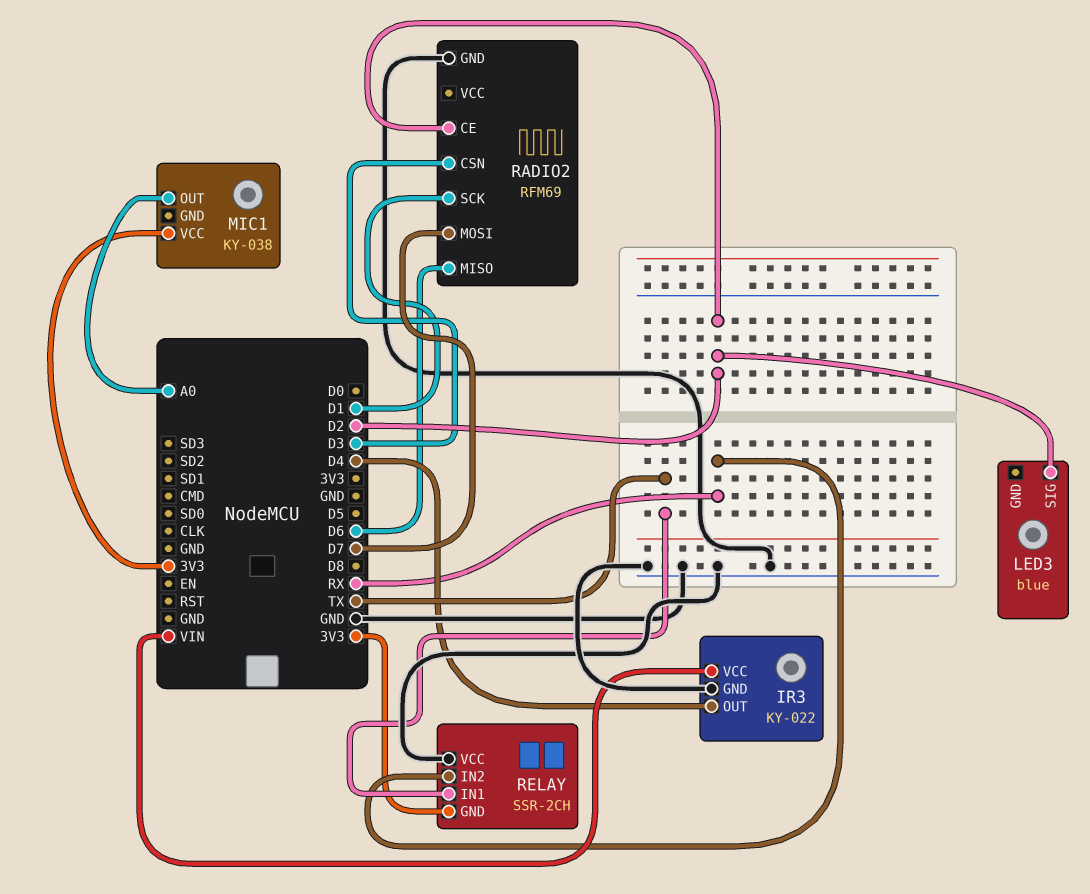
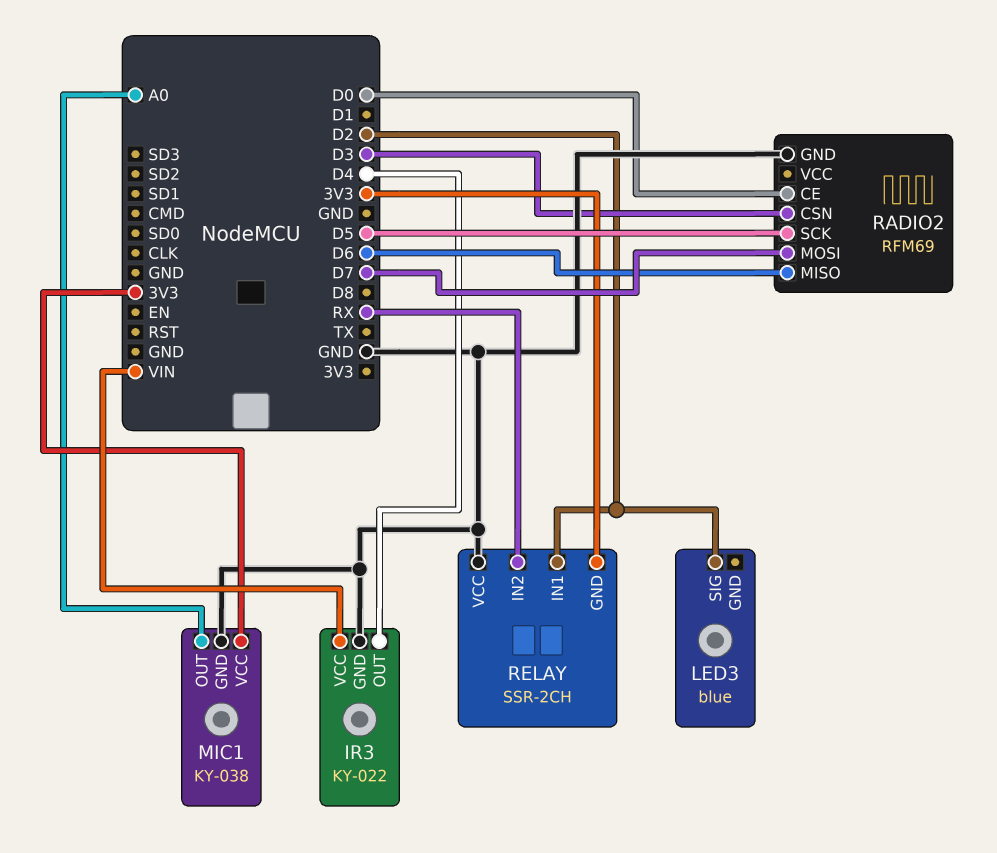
MIC1 pin GND: none -> GND
RADIO2 pin CE: D2 -> D0
RADIO2 pin SCK: D1 -> D5
RELAY pin IN1: TX -> D2

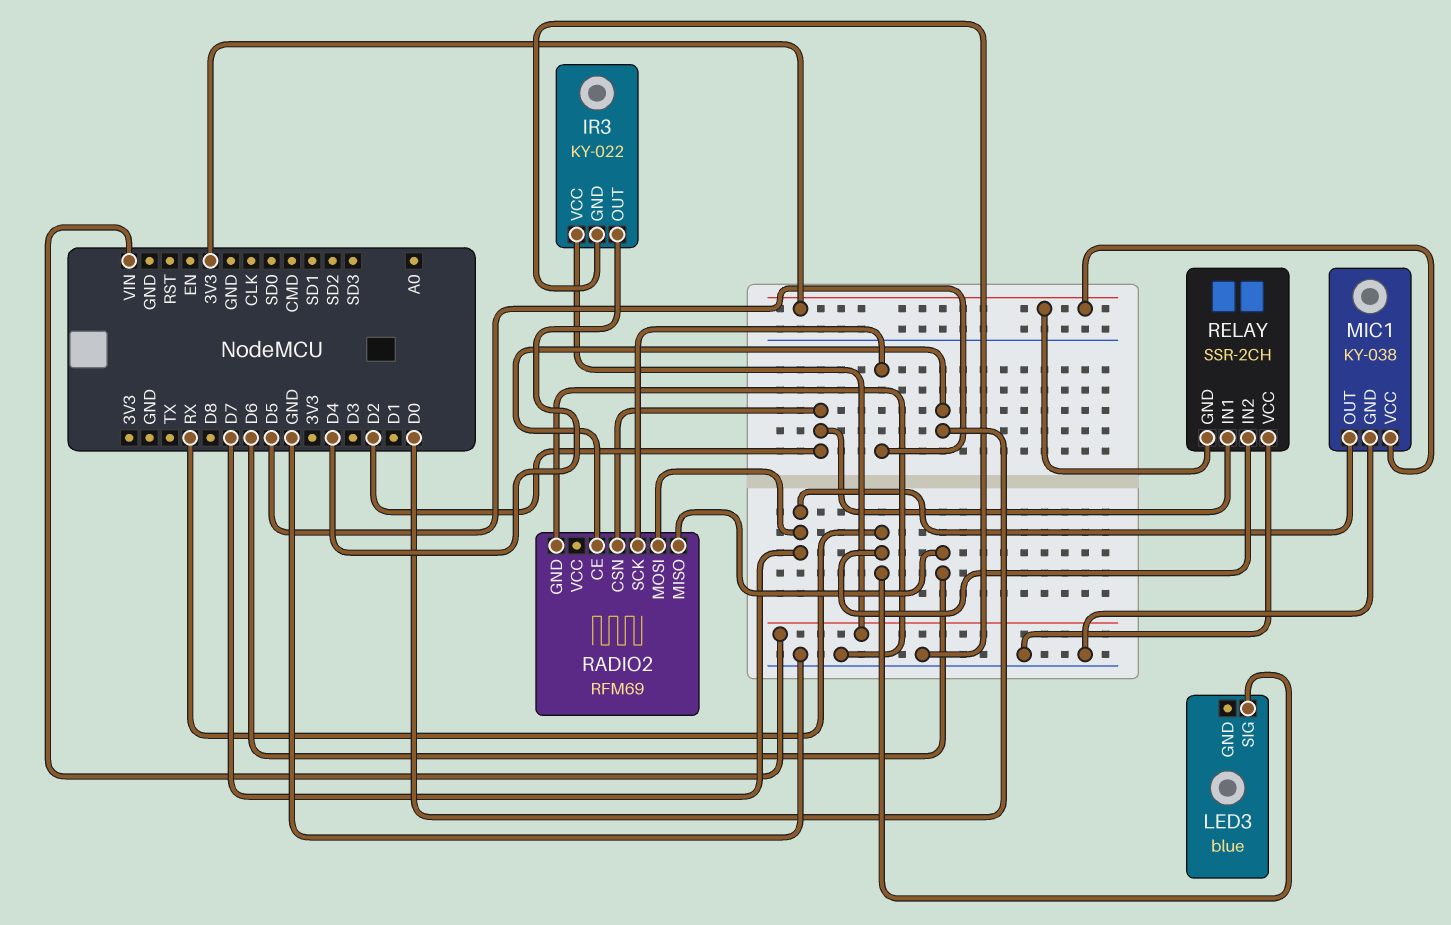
LED3 pin SIG: D2 -> RX
MIC1 pin OUT: A0 -> D7
RADIO2 pin CSN: D3 -> D2

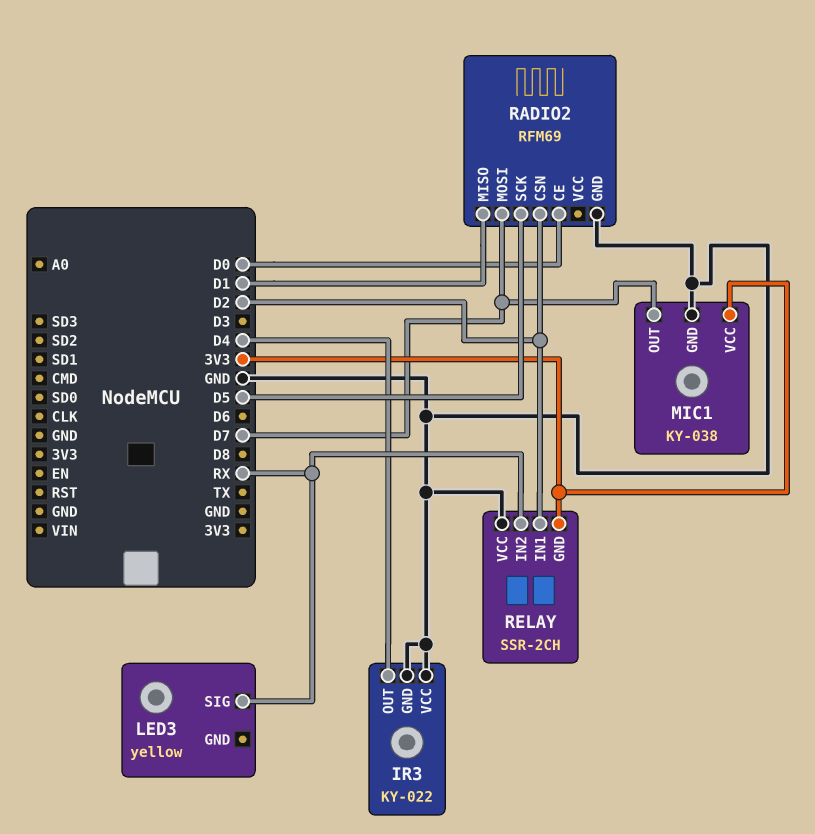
IR3 pin VCC: VIN -> GND
LED3: blue -> yellow
RADIO2 pin MISO: D6 -> D1

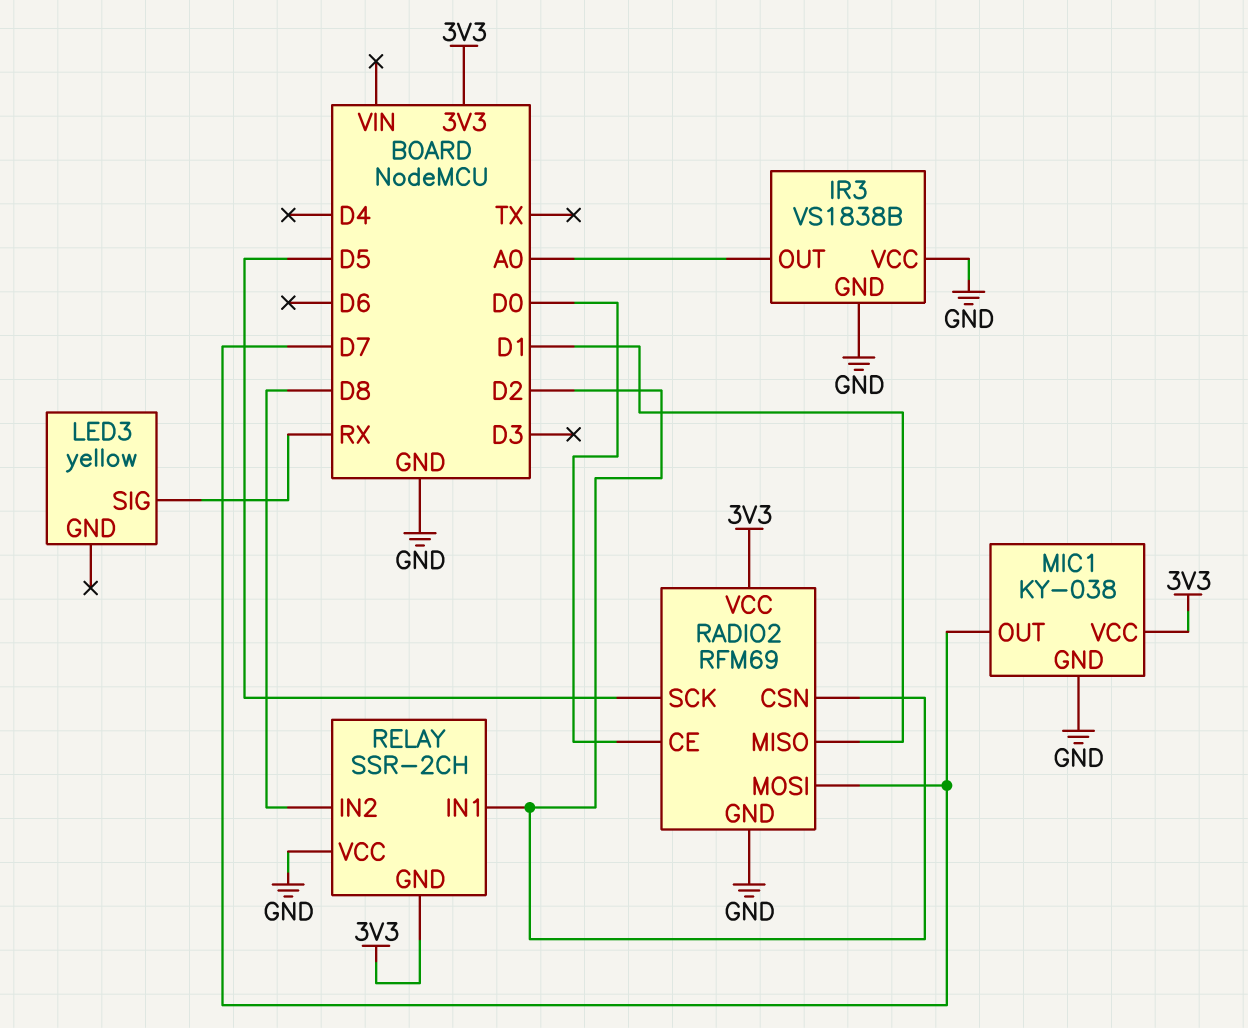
IR3: KY-022 -> VS1838B
IR3 pin OUT: D4 -> A0
RADIO2 pin VCC: none -> 3V3
RELAY pin IN2: RX -> D8

